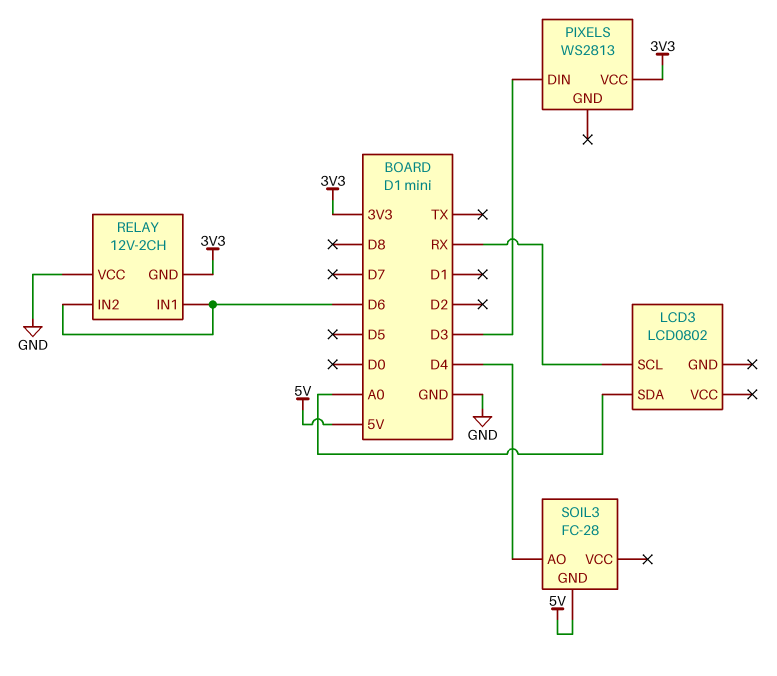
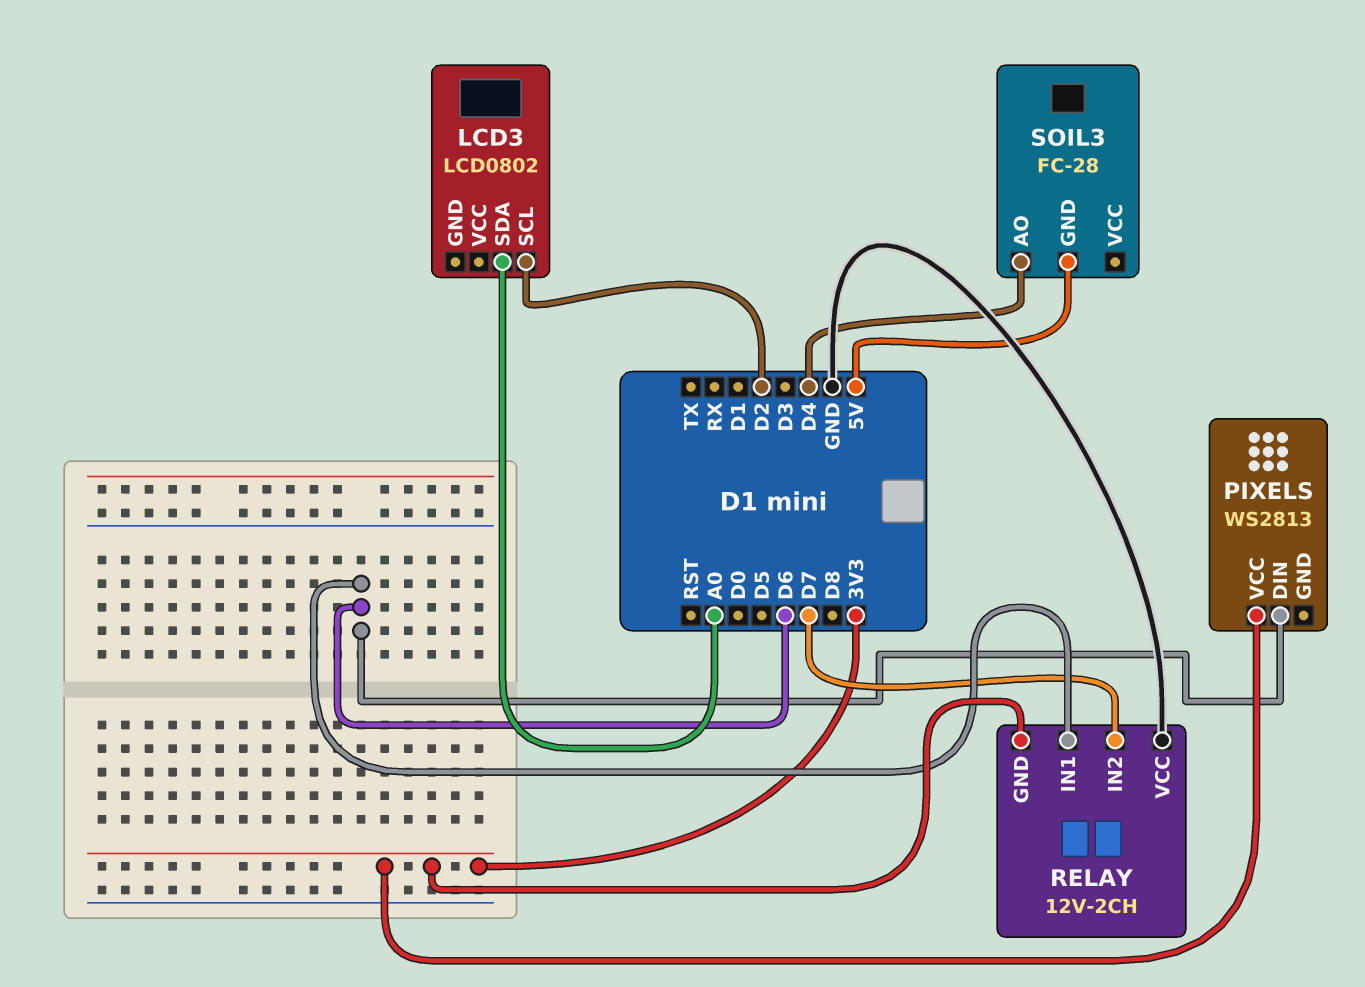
LCD3 pin SCL: RX -> D2
PIXELS pin DIN: D3 -> D6
RELAY pin IN2: D6 -> D7

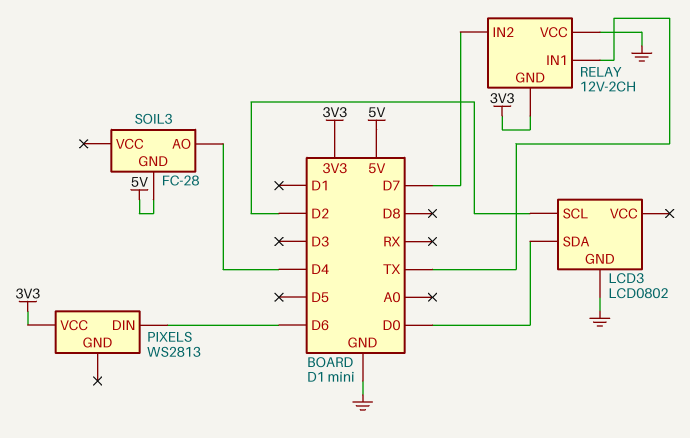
LCD3 pin GND: none -> GND
LCD3 pin SDA: A0 -> D0
RELAY pin IN1: D6 -> TX

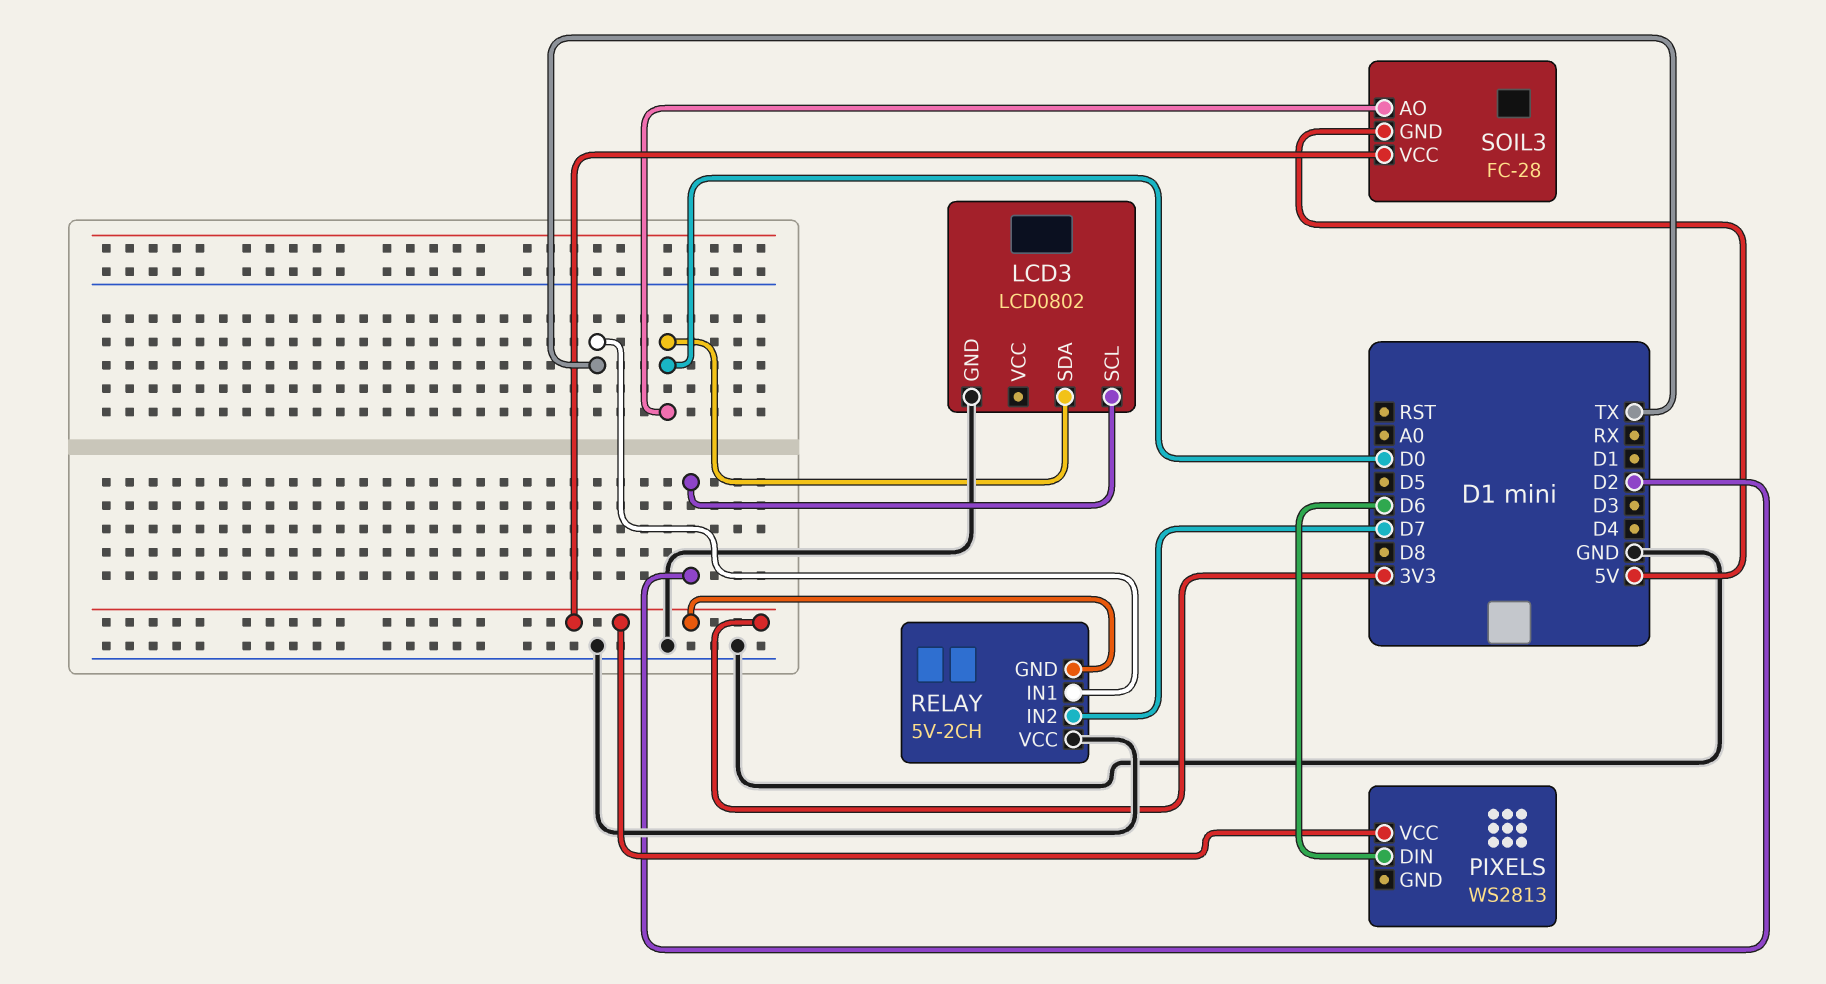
RELAY: 12V-2CH -> 5V-2CH
SOIL3 pin AO: D4 -> D0
SOIL3 pin VCC: none -> 3V3

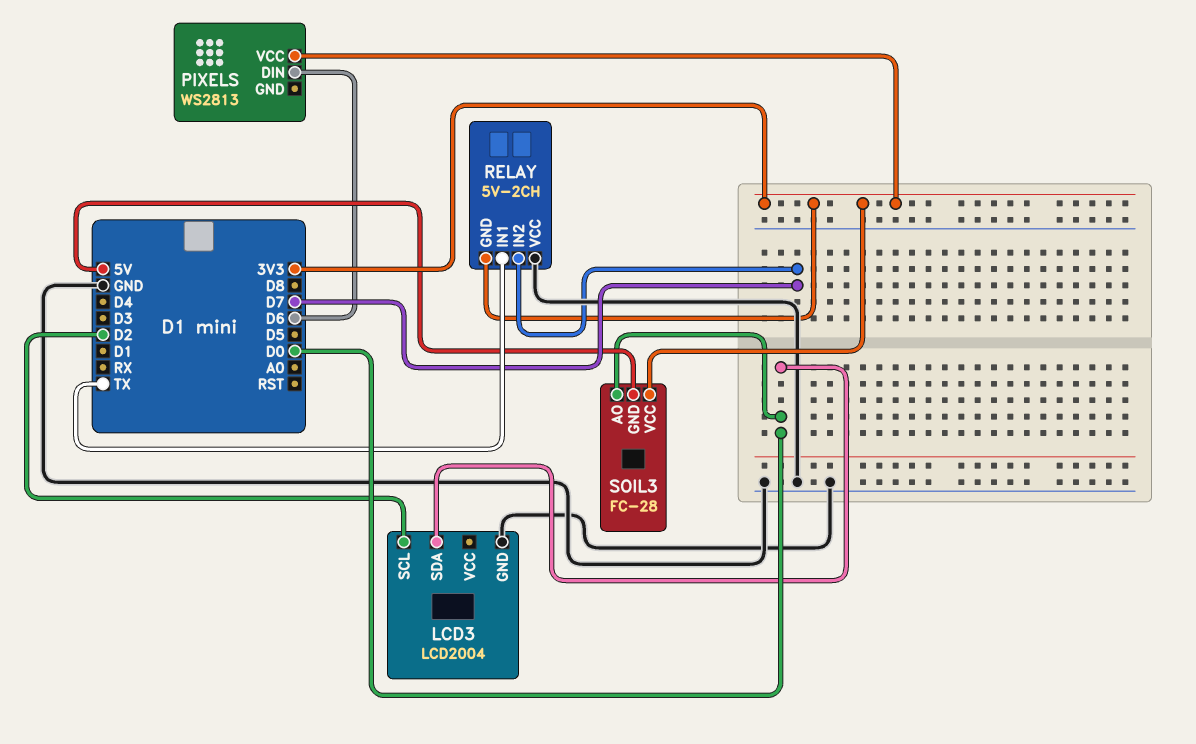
LCD3: LCD0802 -> LCD2004

